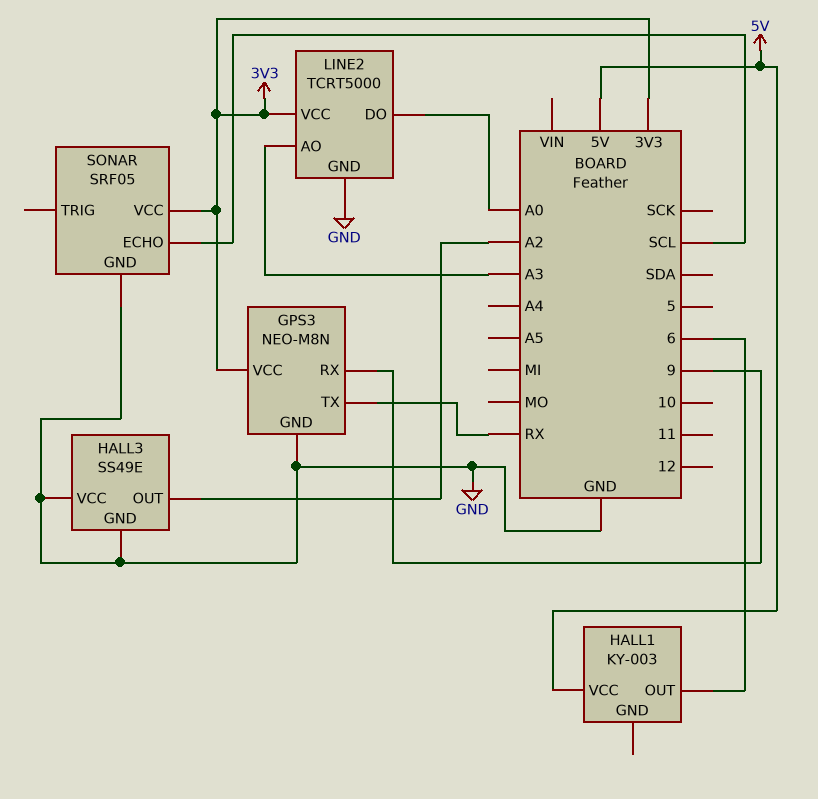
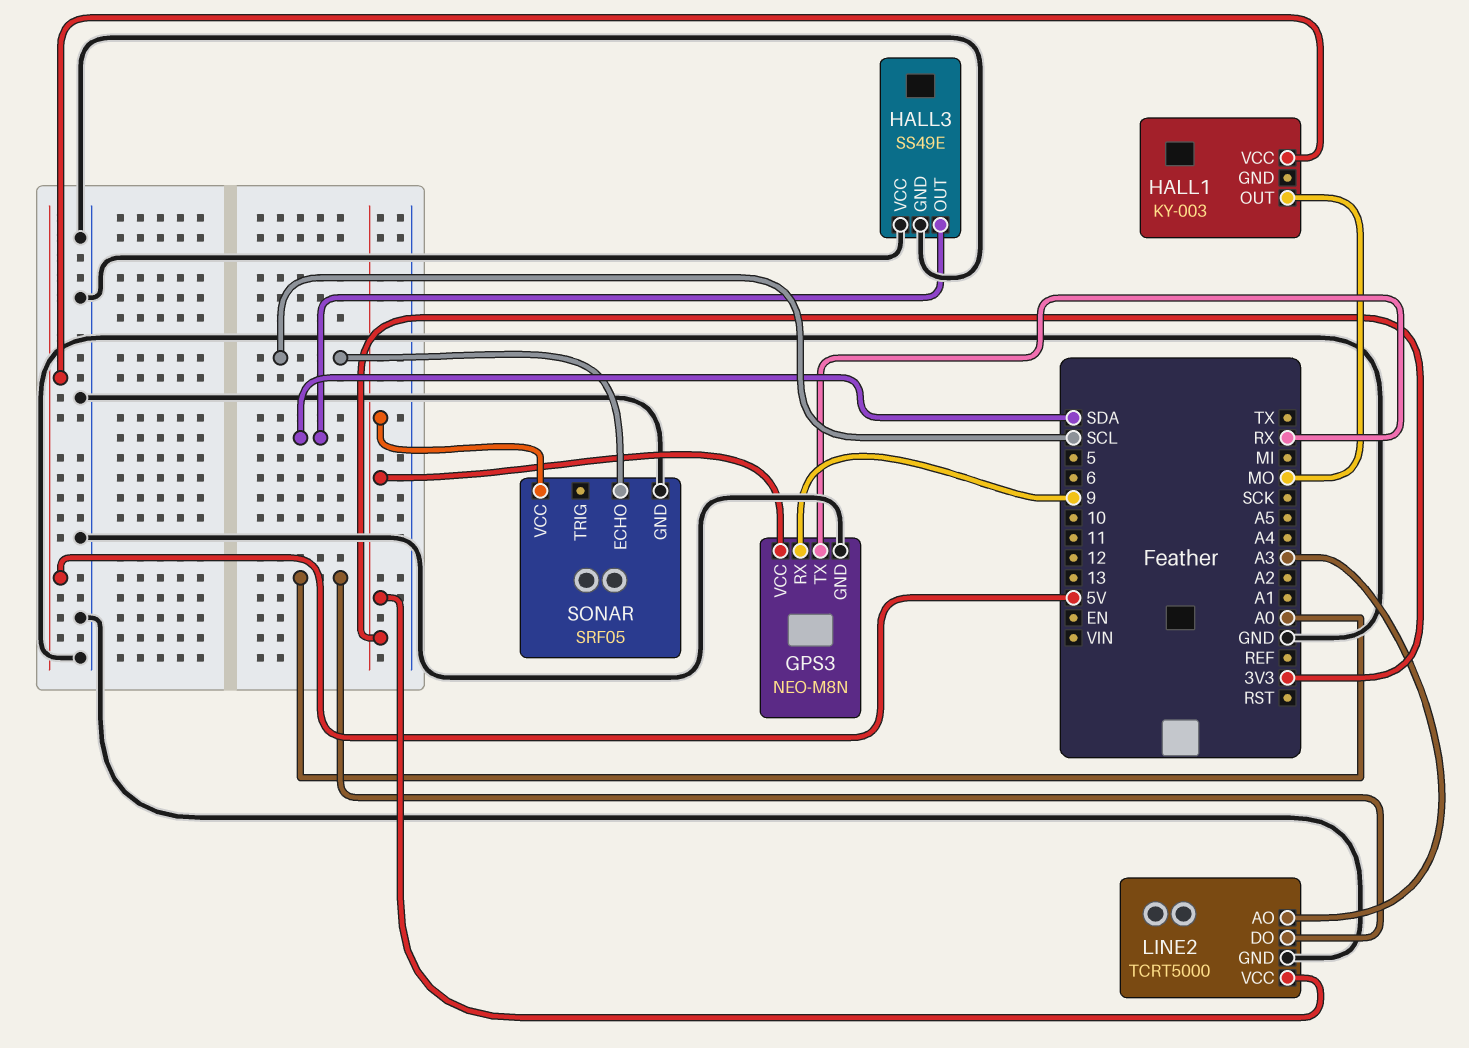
HALL1 pin OUT: 6 -> MO
HALL3 pin OUT: A2 -> SDA

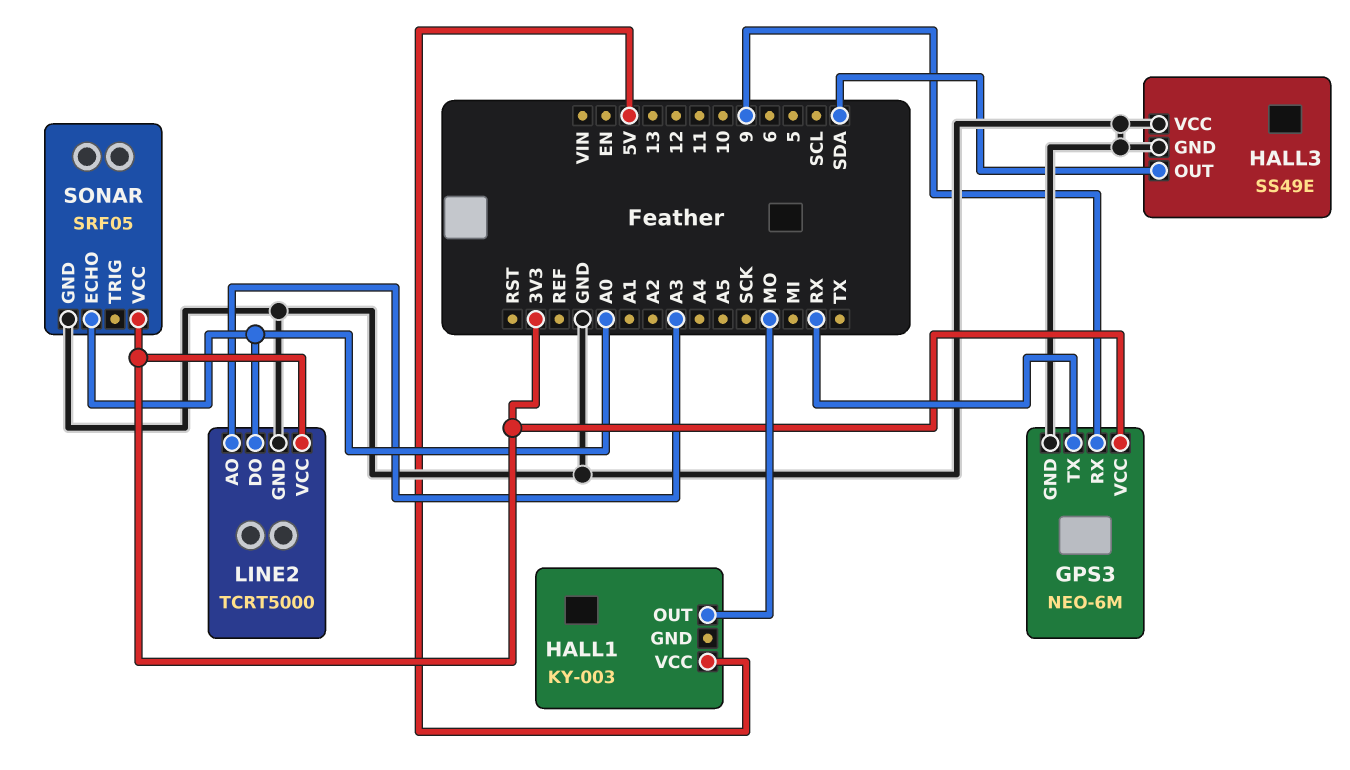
GPS3: NEO-M8N -> NEO-6M
SONAR pin ECHO: SCL -> A0

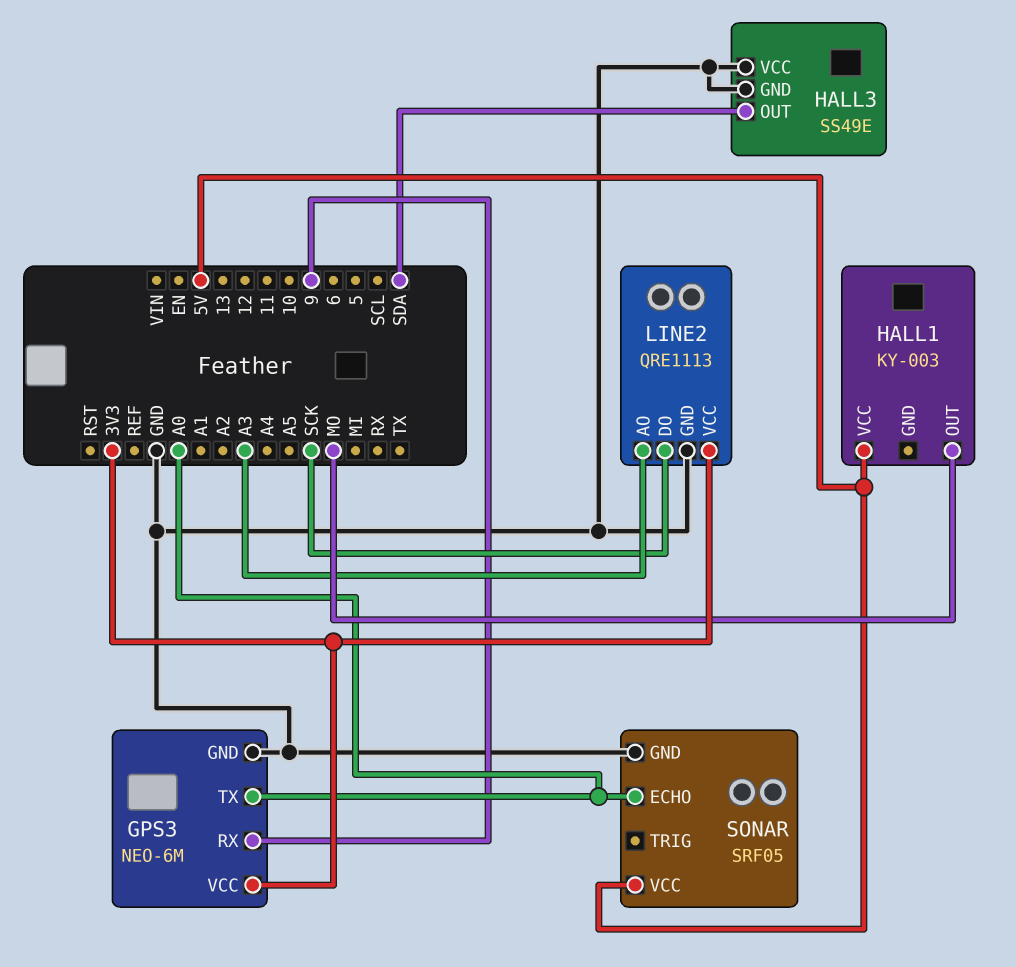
GPS3 pin TX: RX -> A0
LINE2: TCRT5000 -> QRE1113
LINE2 pin DO: A0 -> SCK
SONAR pin VCC: 3V3 -> 5V

